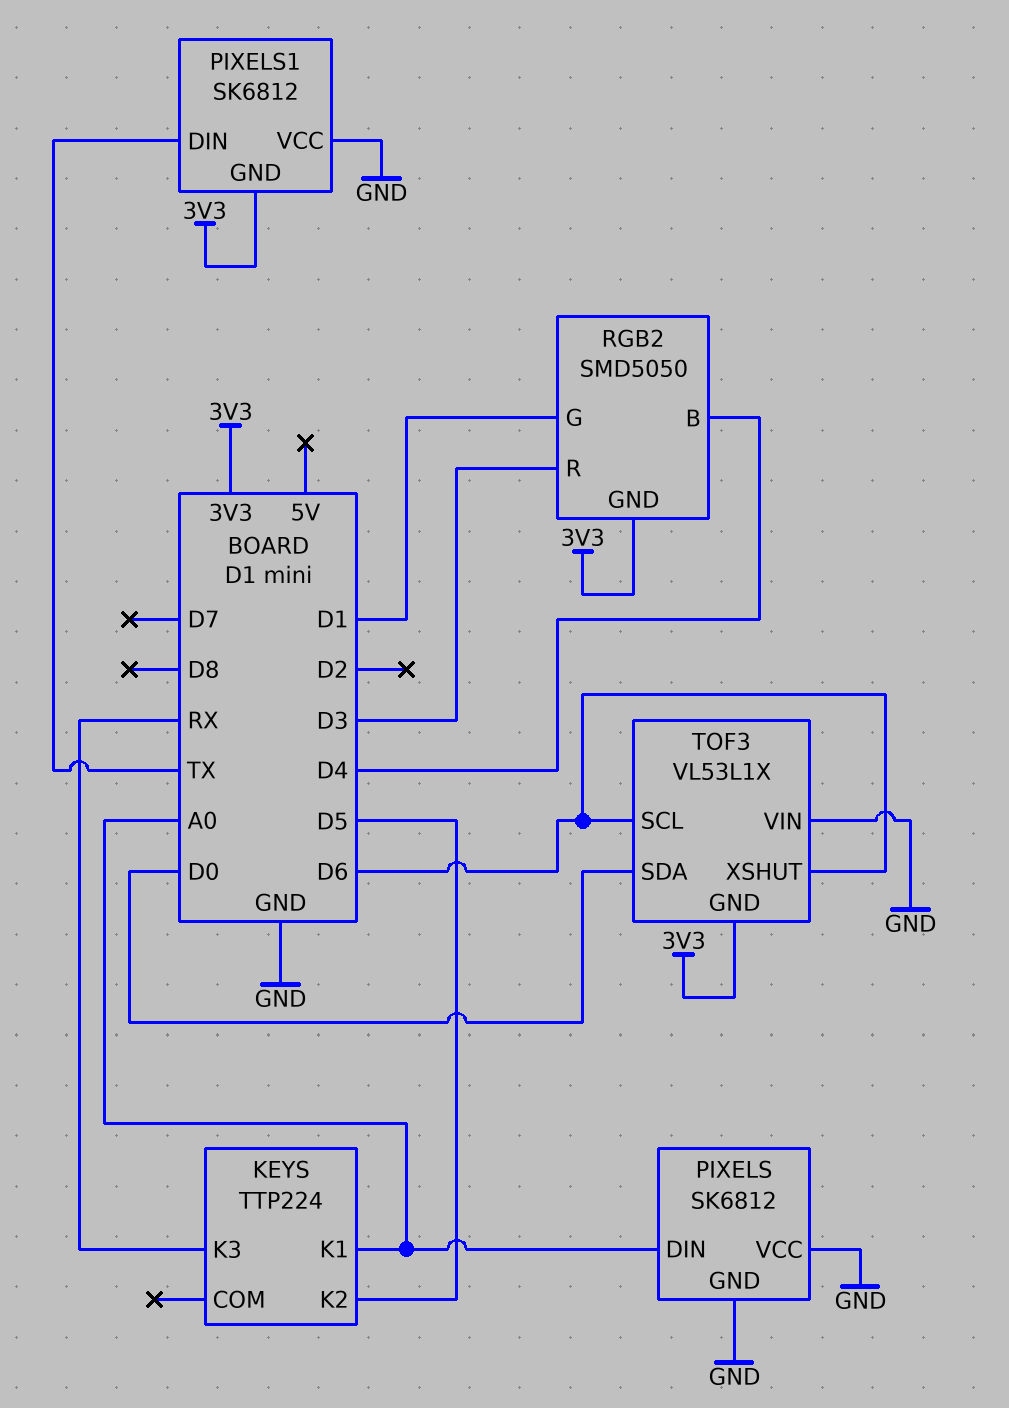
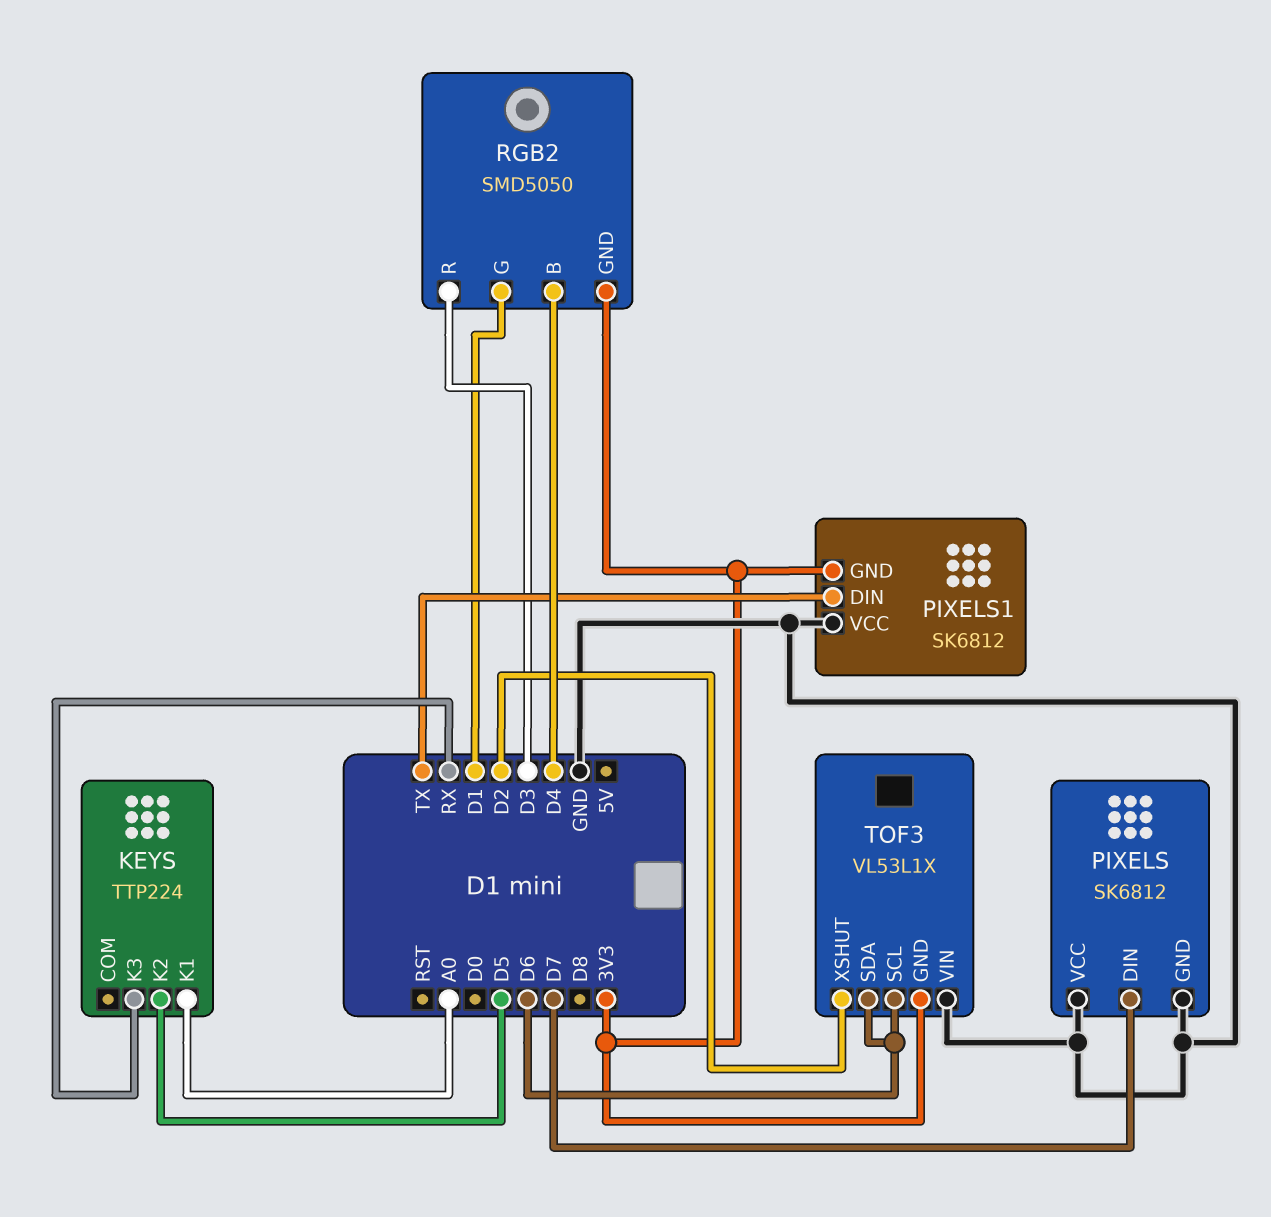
PIXELS pin DIN: A0 -> D7
TOF3 pin SDA: D0 -> D6
TOF3 pin XSHUT: D6 -> D2

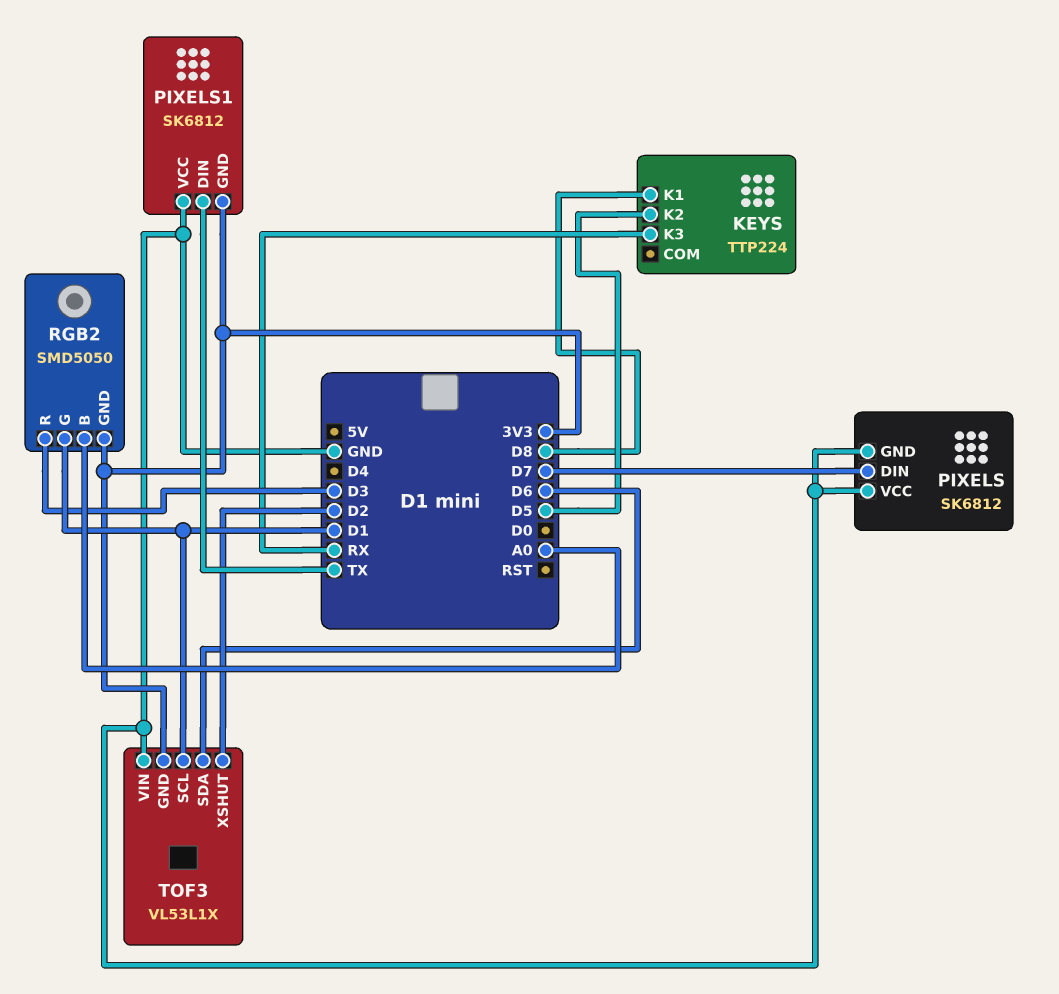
KEYS pin K1: A0 -> D8
RGB2 pin B: D4 -> A0
TOF3 pin SCL: D6 -> D1

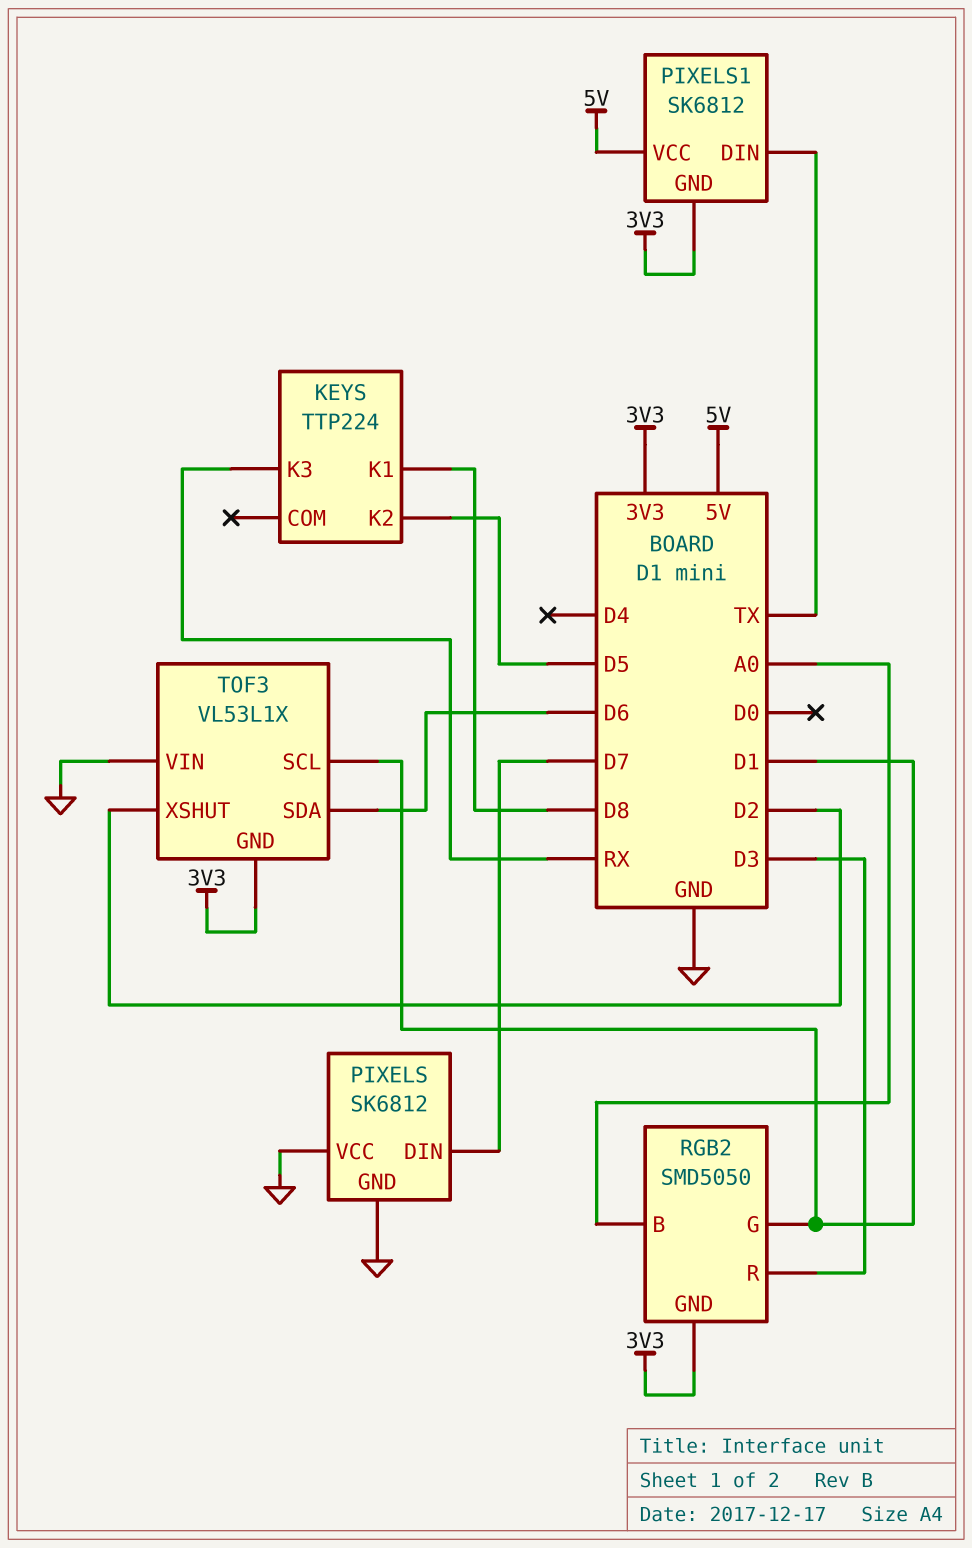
PIXELS1 pin VCC: GND -> 5V

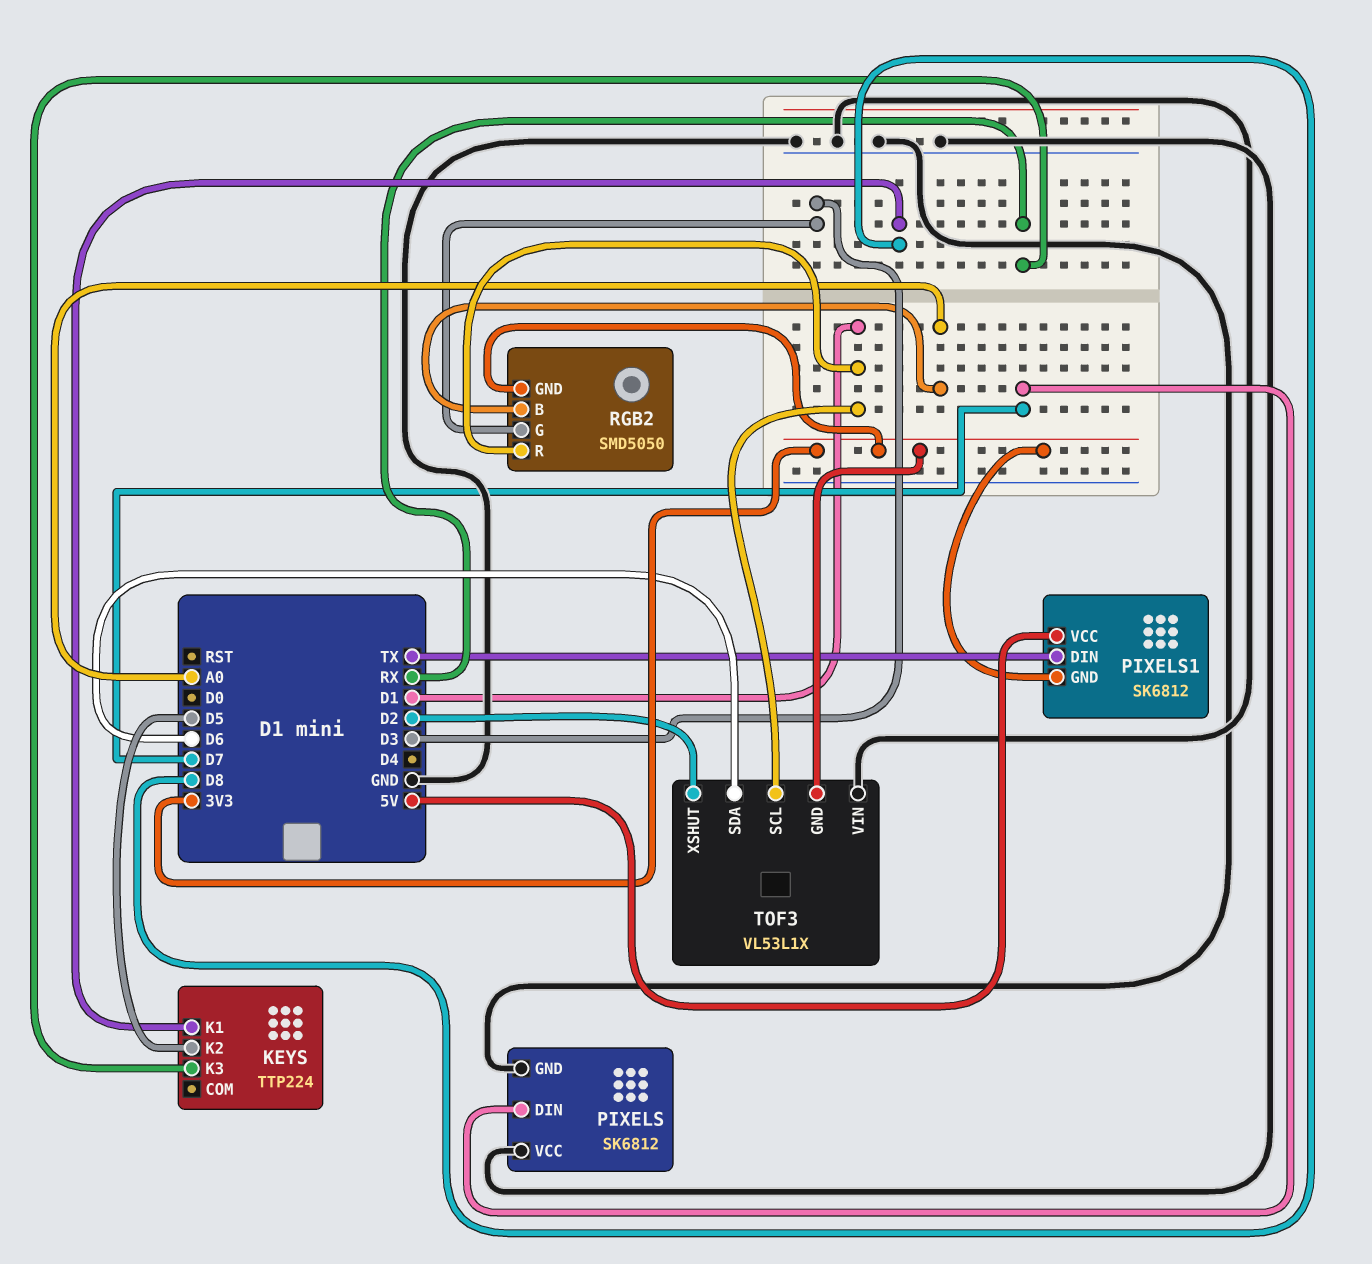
RGB2 pin G: D1 -> D3
RGB2 pin R: D3 -> D1

